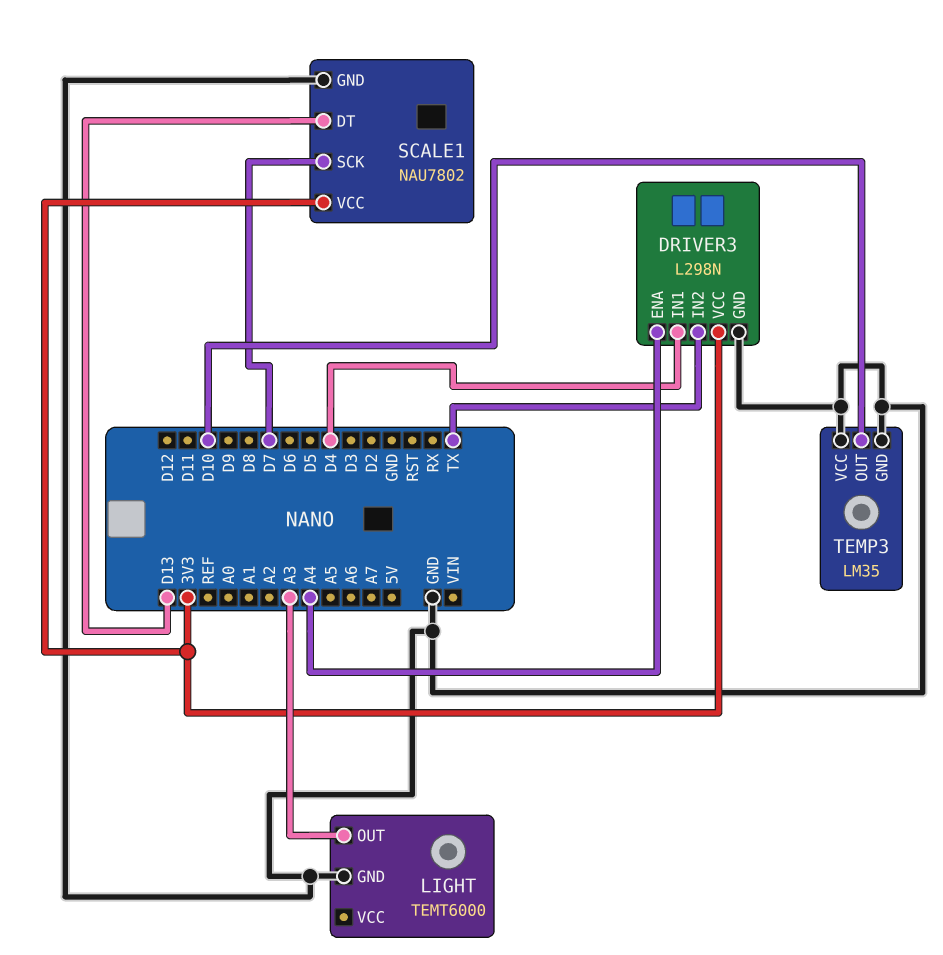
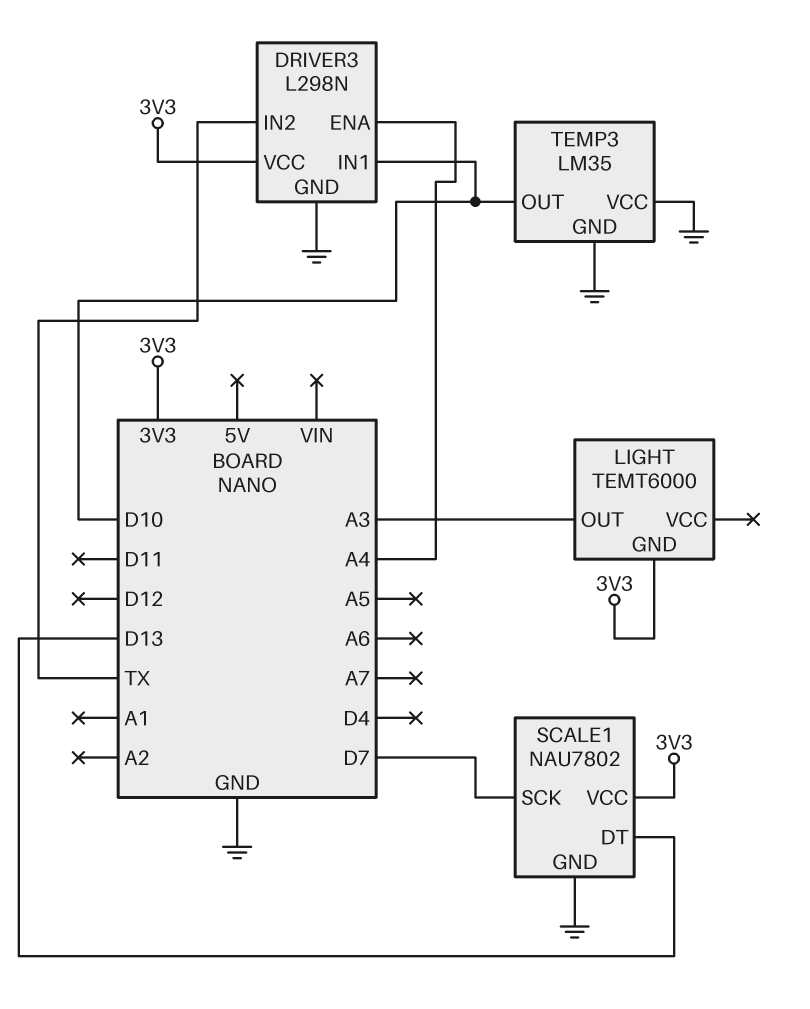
DRIVER3 pin IN1: D4 -> D10
LIGHT pin GND: GND -> 3V3

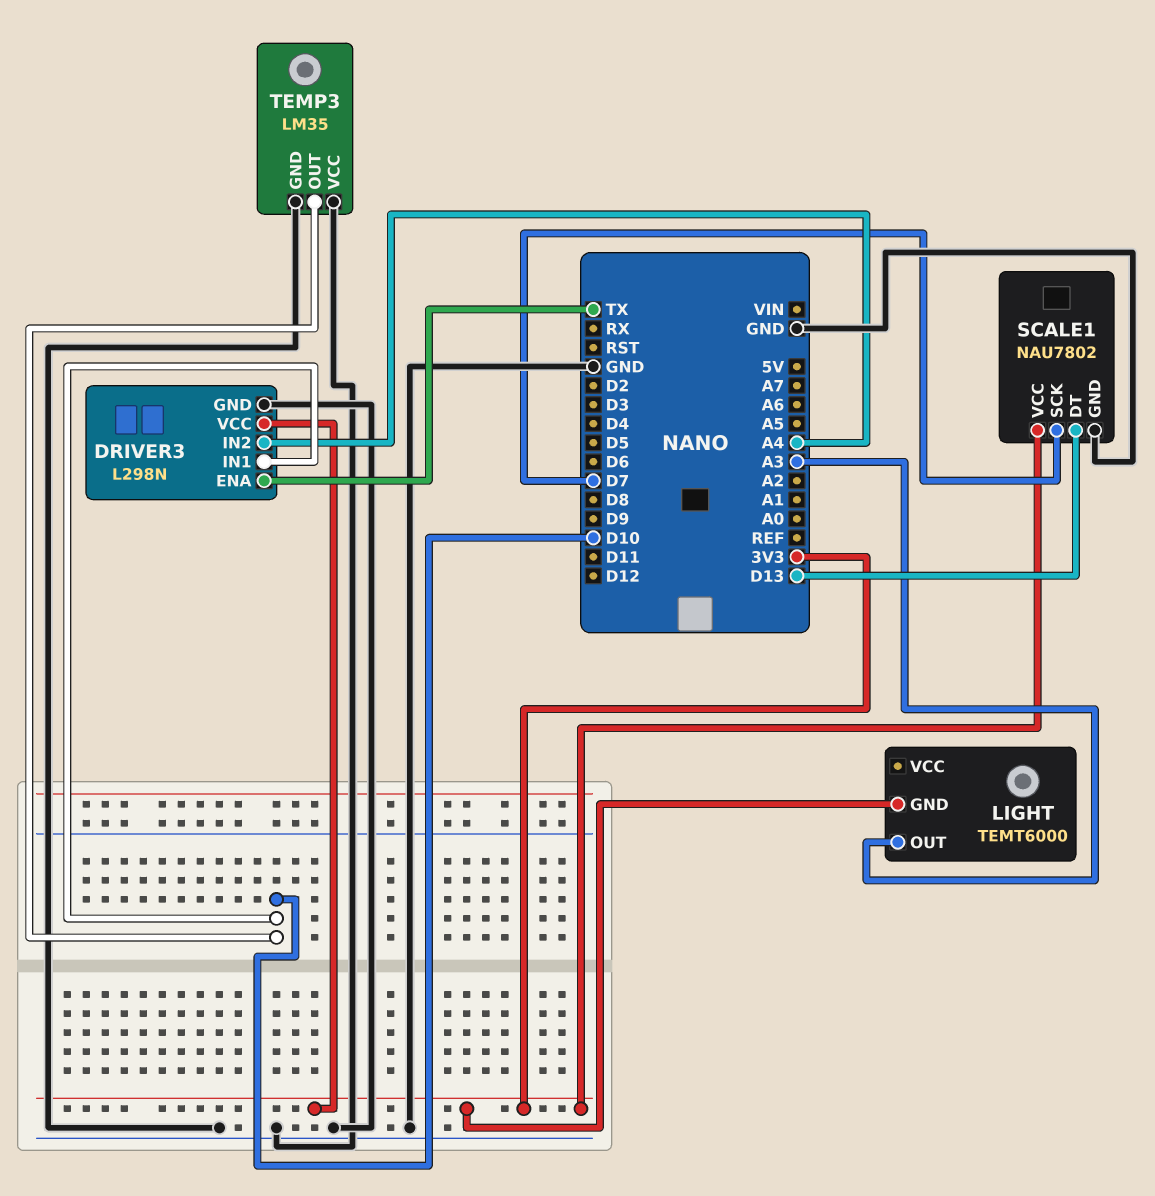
DRIVER3 pin ENA: A4 -> TX
DRIVER3 pin IN2: TX -> A4

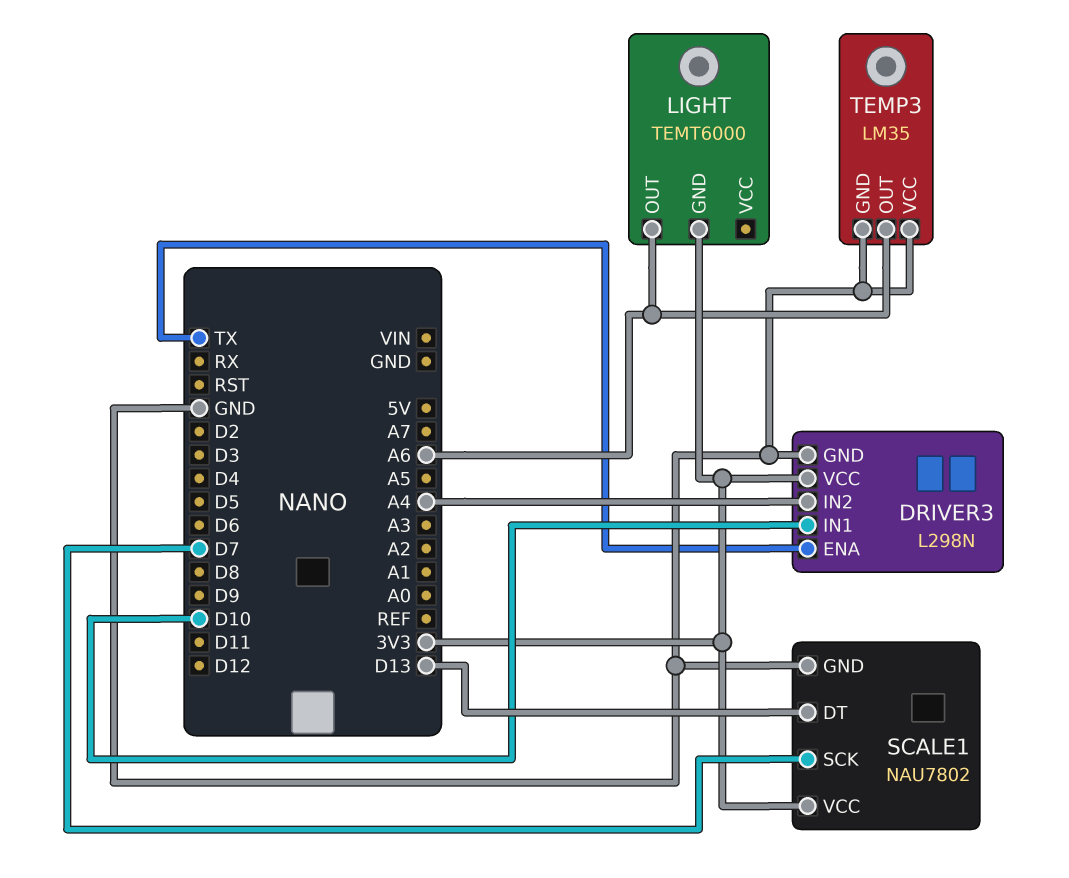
LIGHT pin OUT: A3 -> A6
TEMP3 pin OUT: D10 -> A6

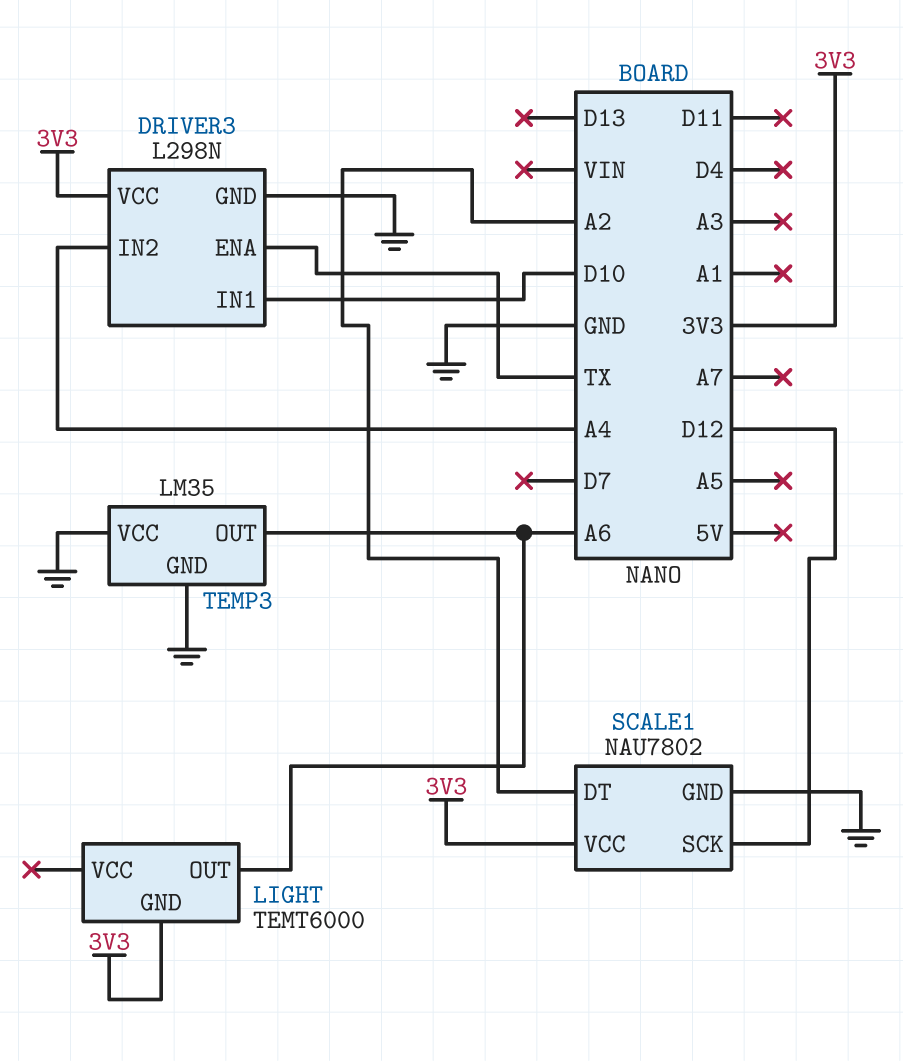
SCALE1 pin DT: D13 -> A2
SCALE1 pin SCK: D7 -> D12

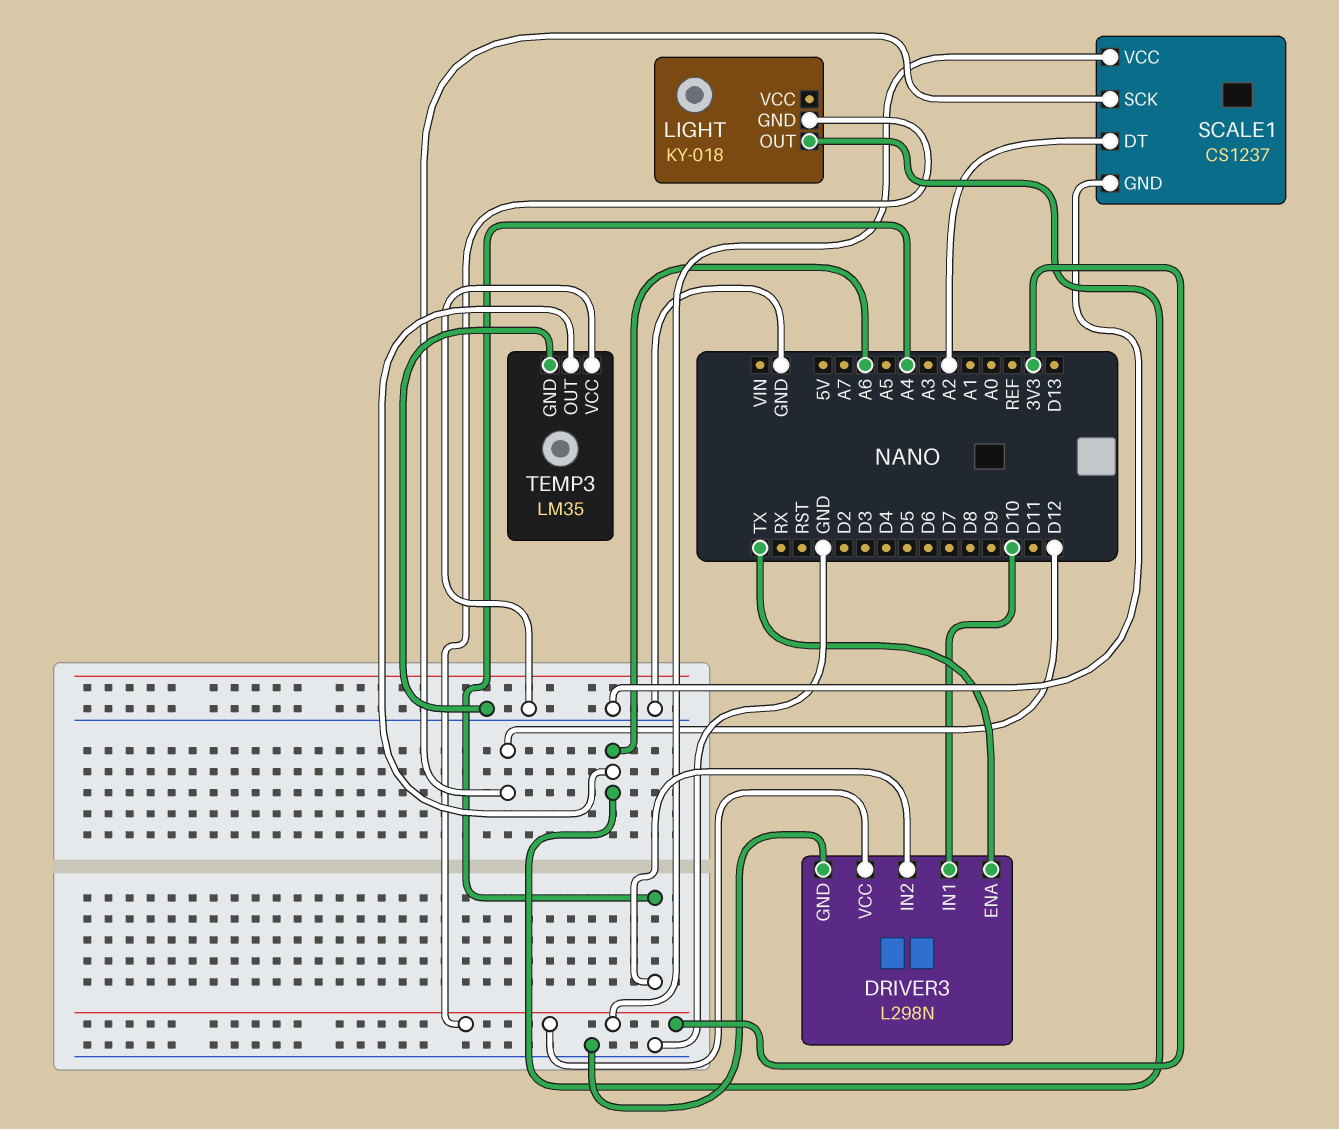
LIGHT: TEMT6000 -> KY-018
SCALE1: NAU7802 -> CS1237

